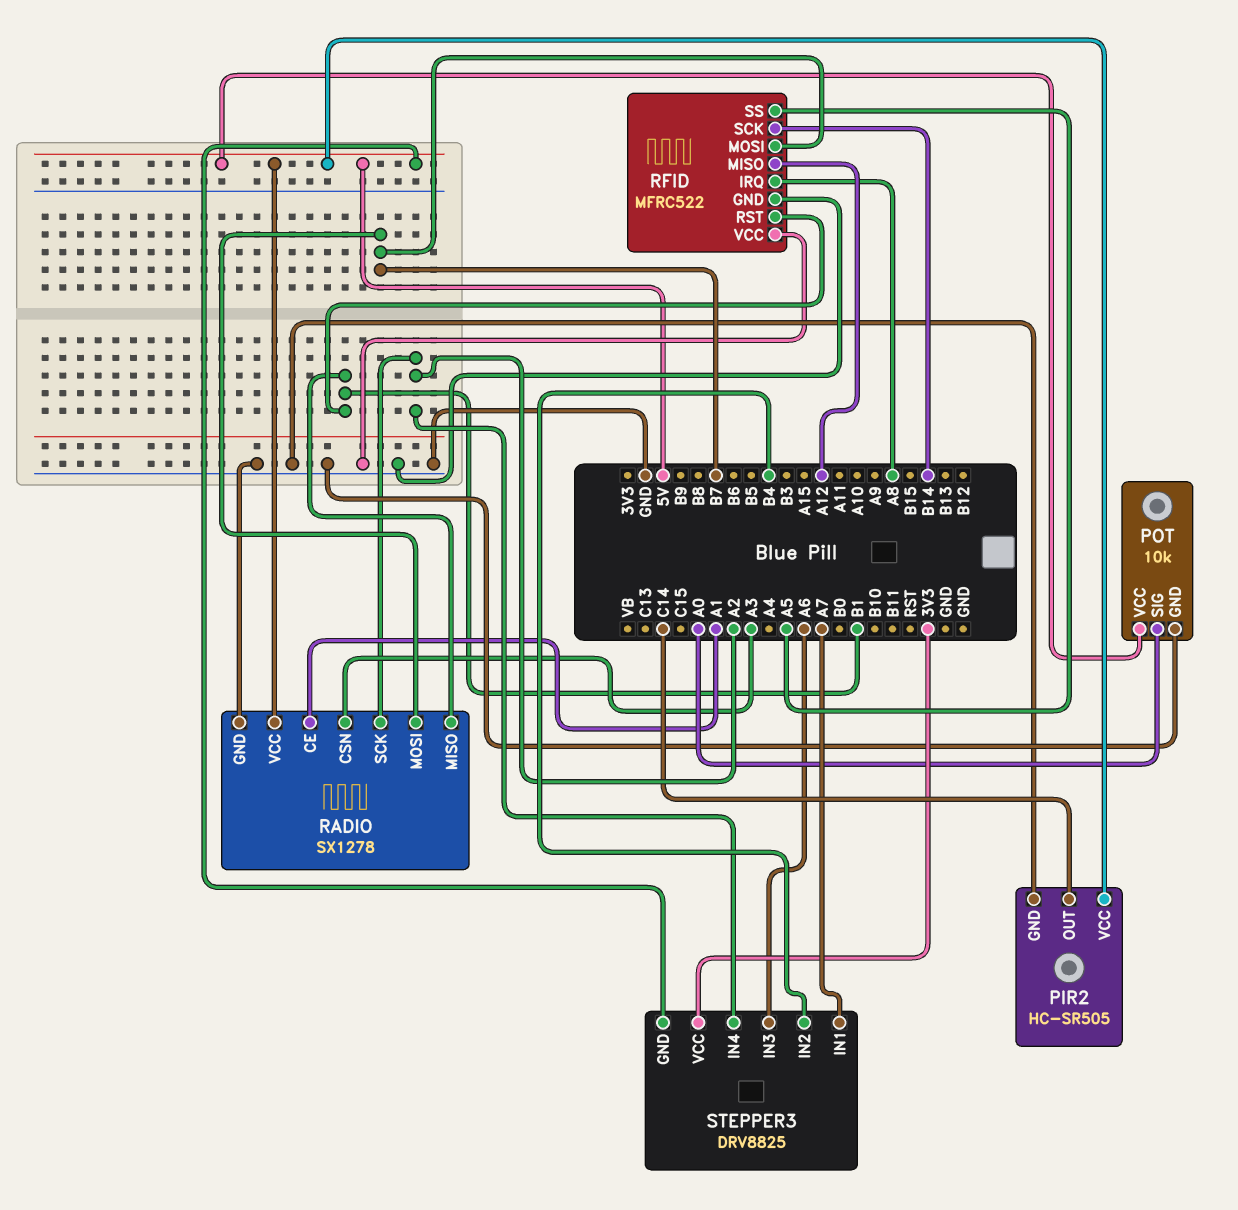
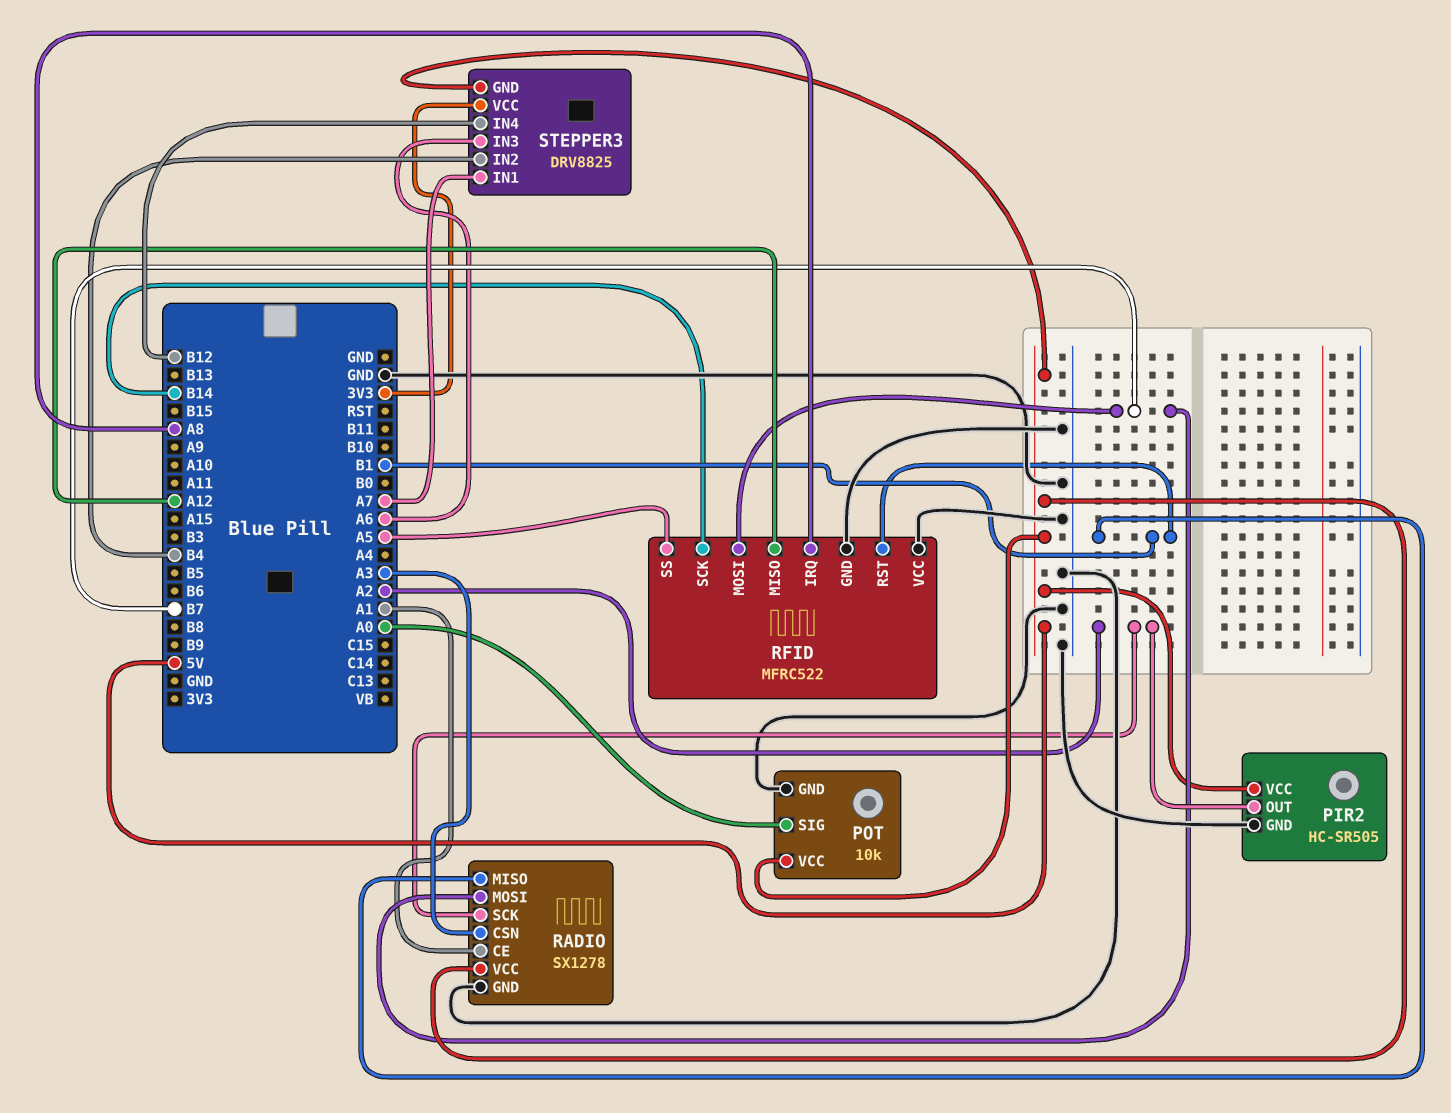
PIR2 pin OUT: C14 -> A2
STEPPER3 pin IN4: A2 -> B12

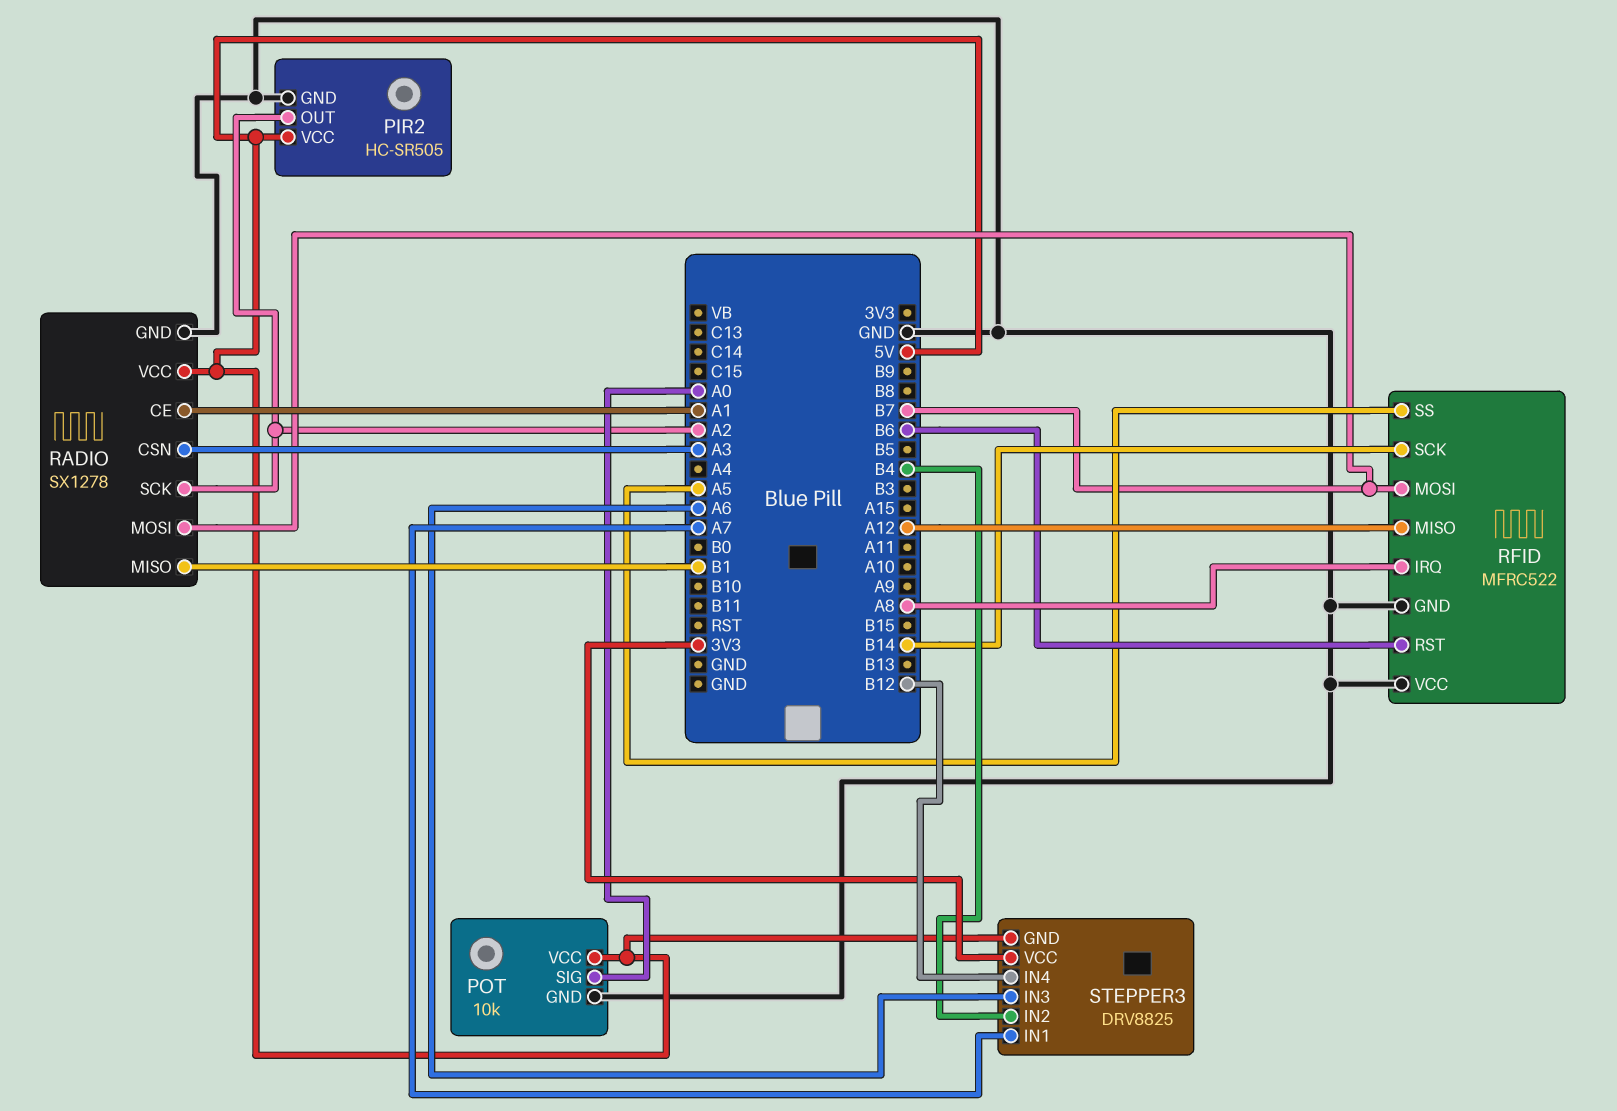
RFID pin RST: B1 -> B6

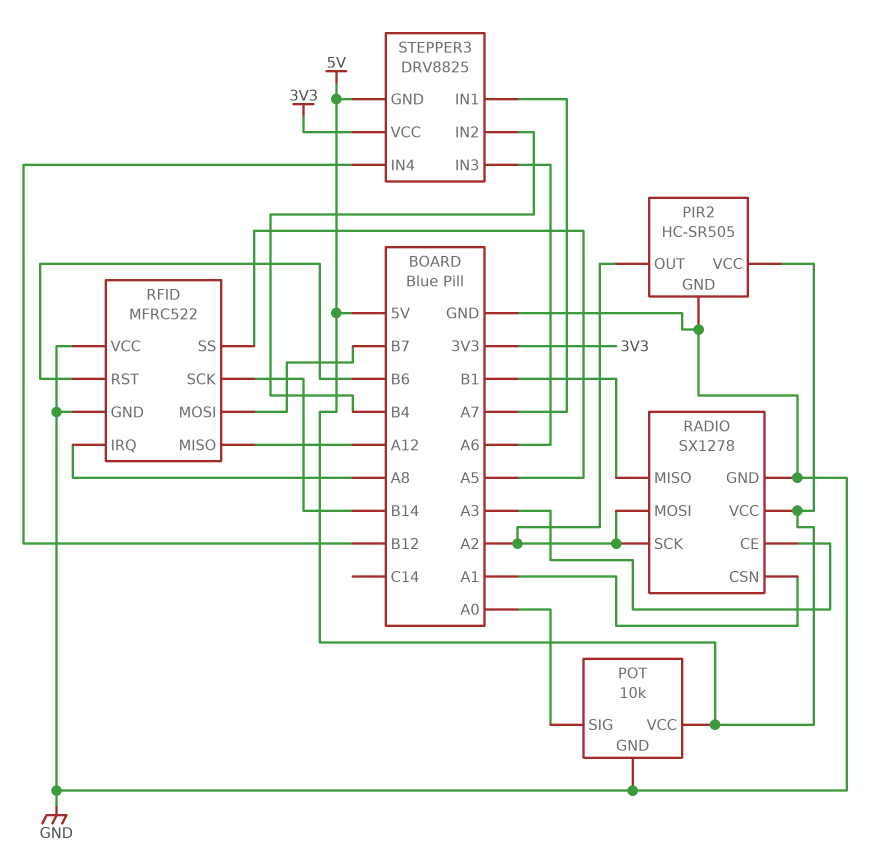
RADIO pin CE: A1 -> A3
RADIO pin CSN: A3 -> A1
RADIO pin MOSI: B7 -> A2

